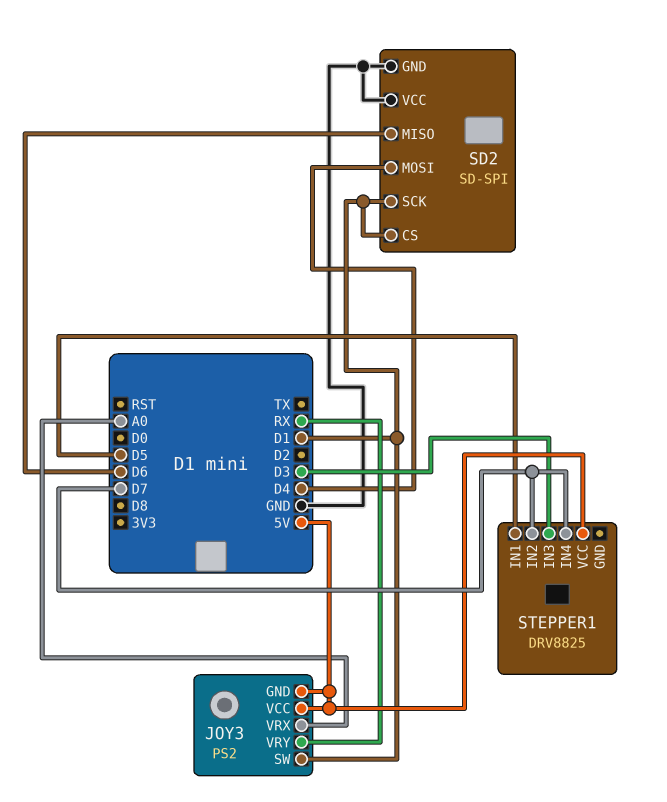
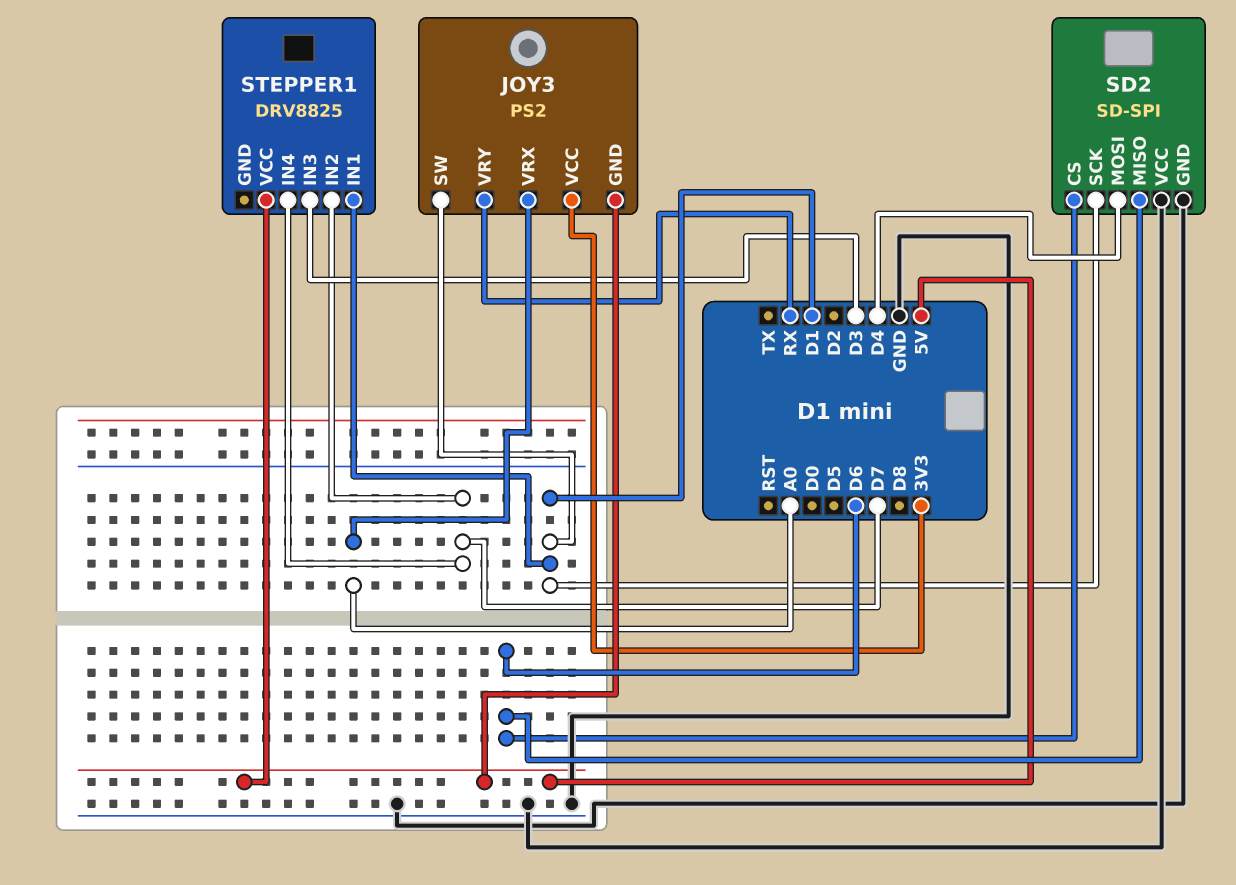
JOY3 pin VCC: 5V -> 3V3
SD2 pin CS: D1 -> D6
STEPPER1 pin IN1: D5 -> D1

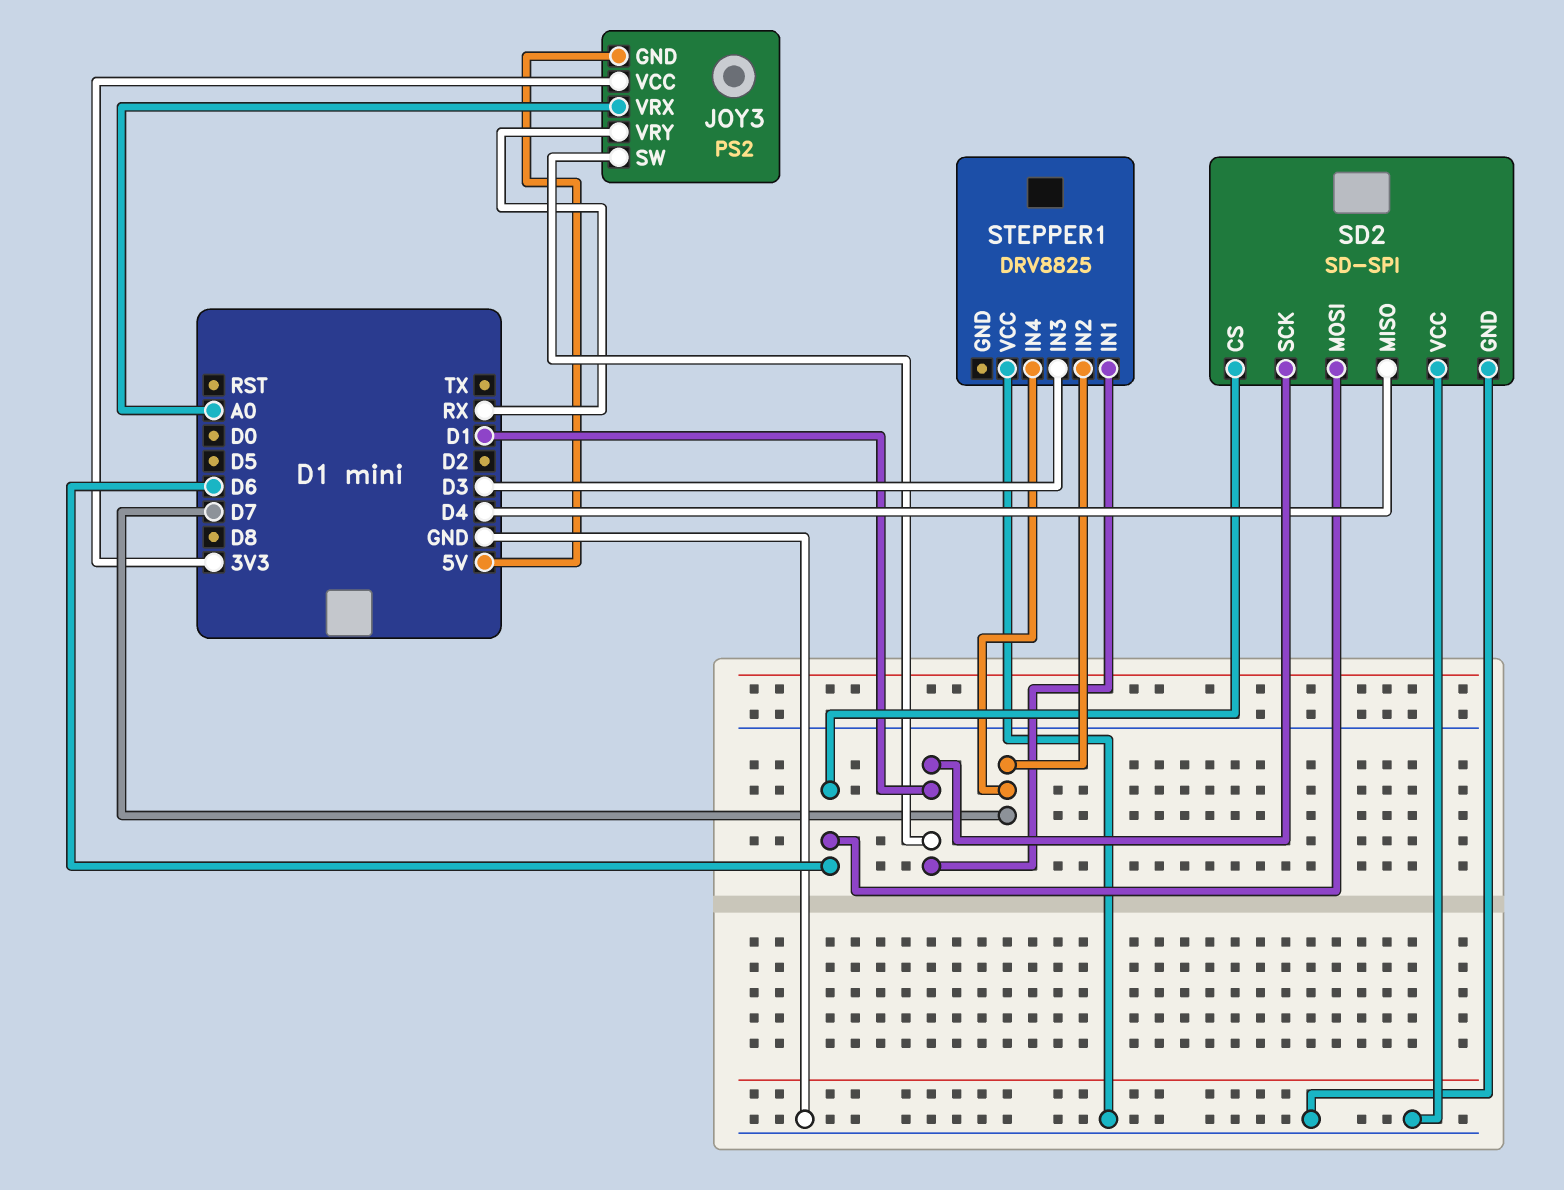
SD2 pin MISO: D6 -> D4
SD2 pin MOSI: D4 -> D6
STEPPER1 pin VCC: 5V -> GND

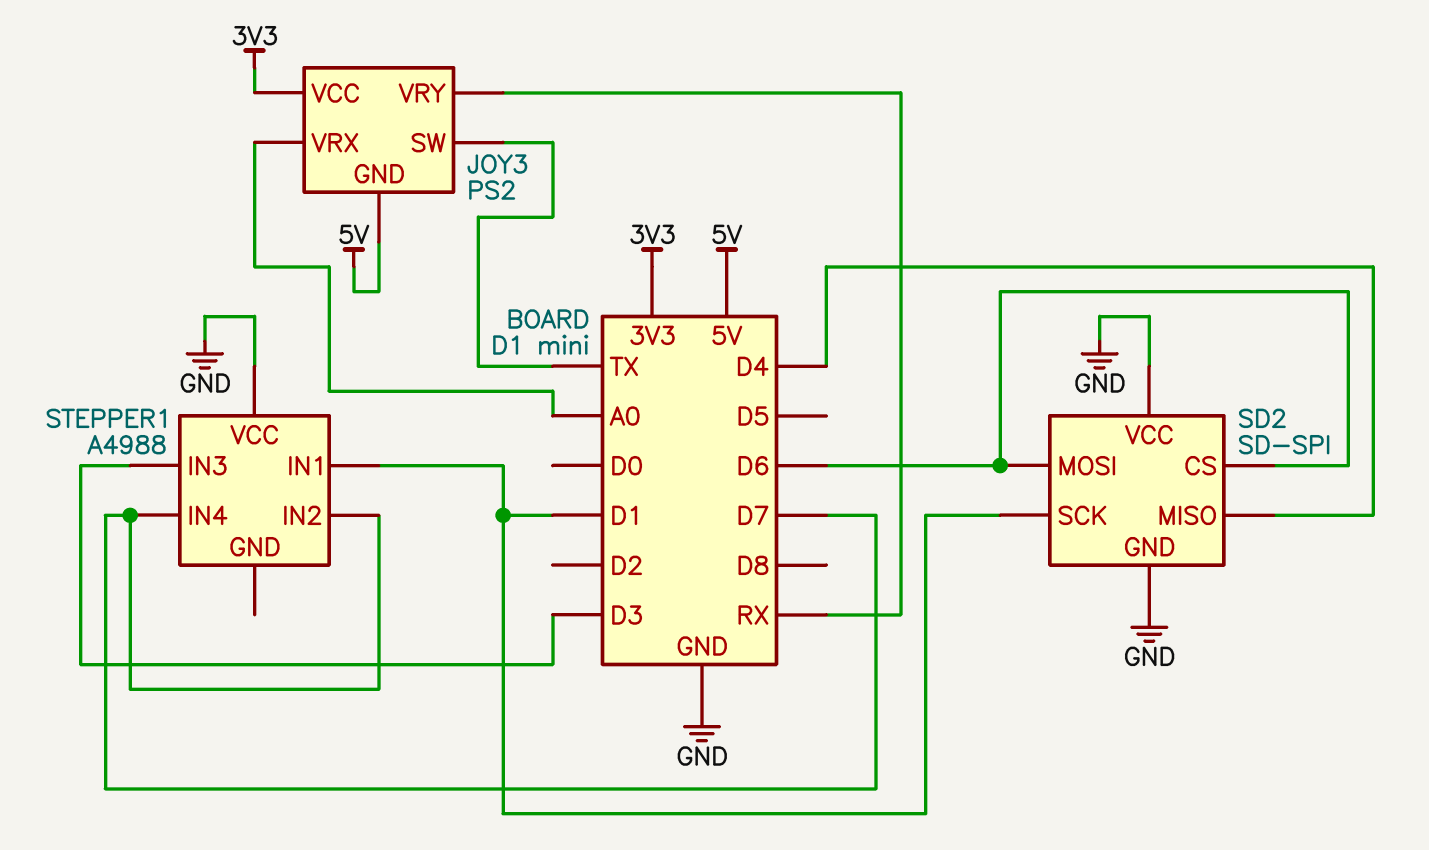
JOY3 pin SW: D1 -> TX
STEPPER1: DRV8825 -> A4988

